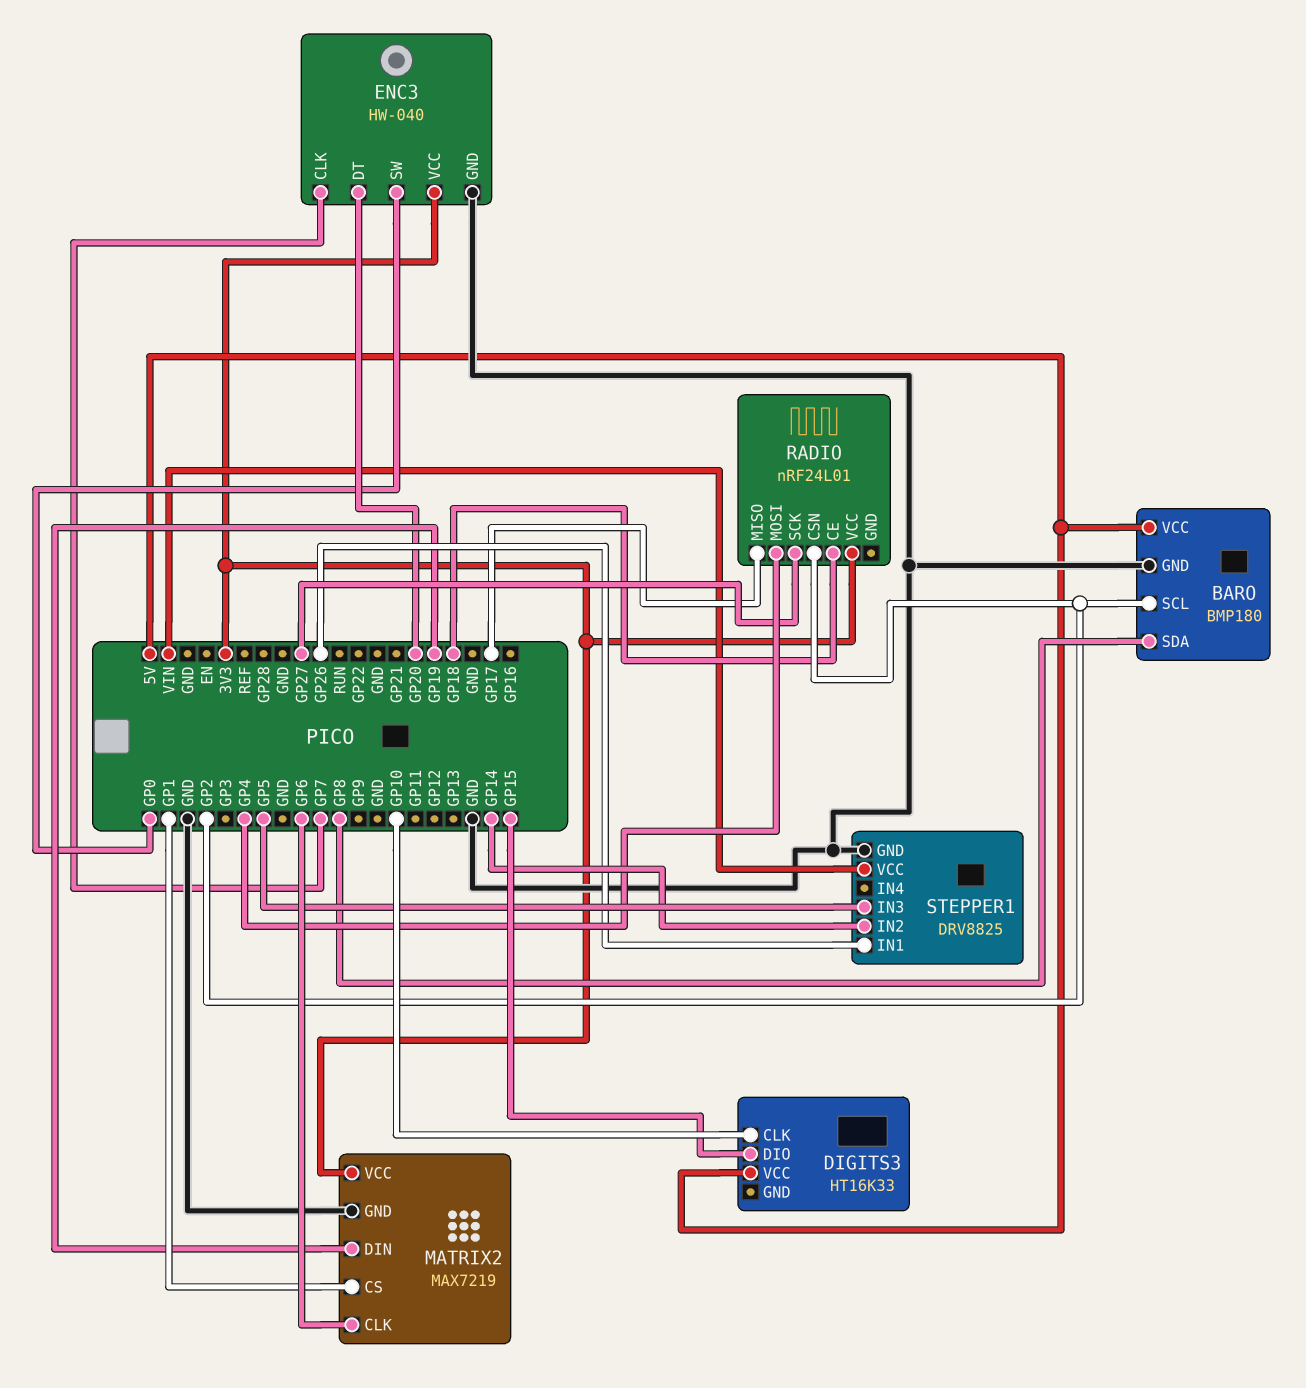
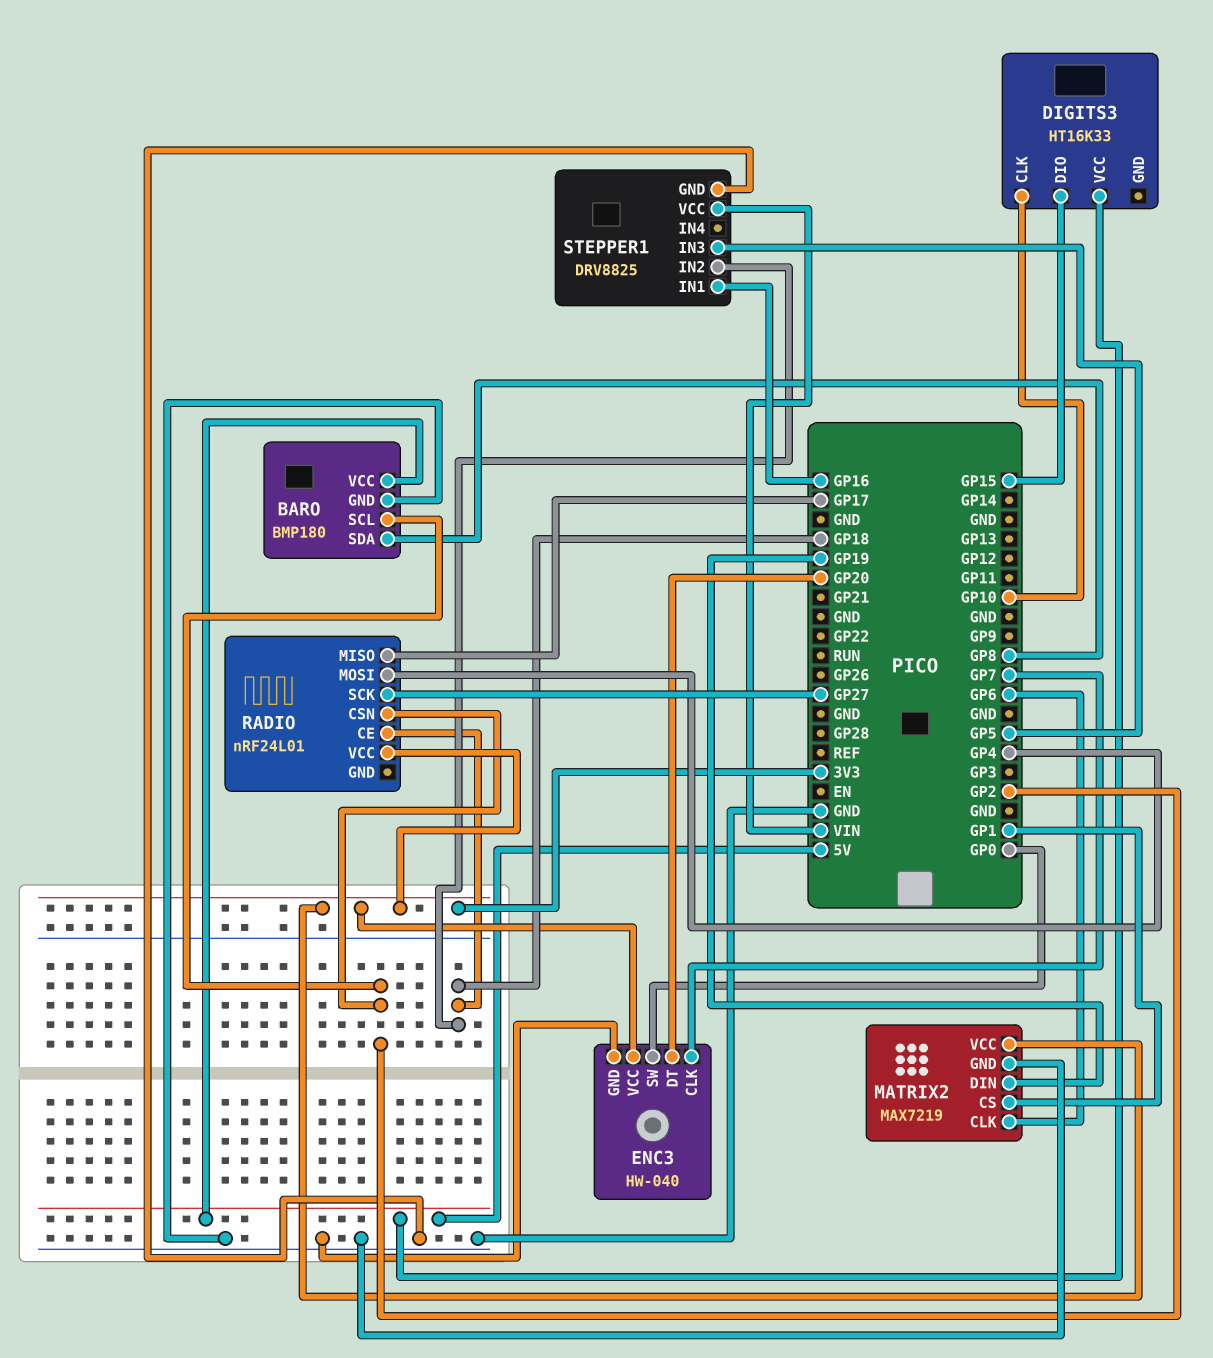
STEPPER1 pin IN1: GP26 -> GP16
STEPPER1 pin IN2: GP14 -> GP18

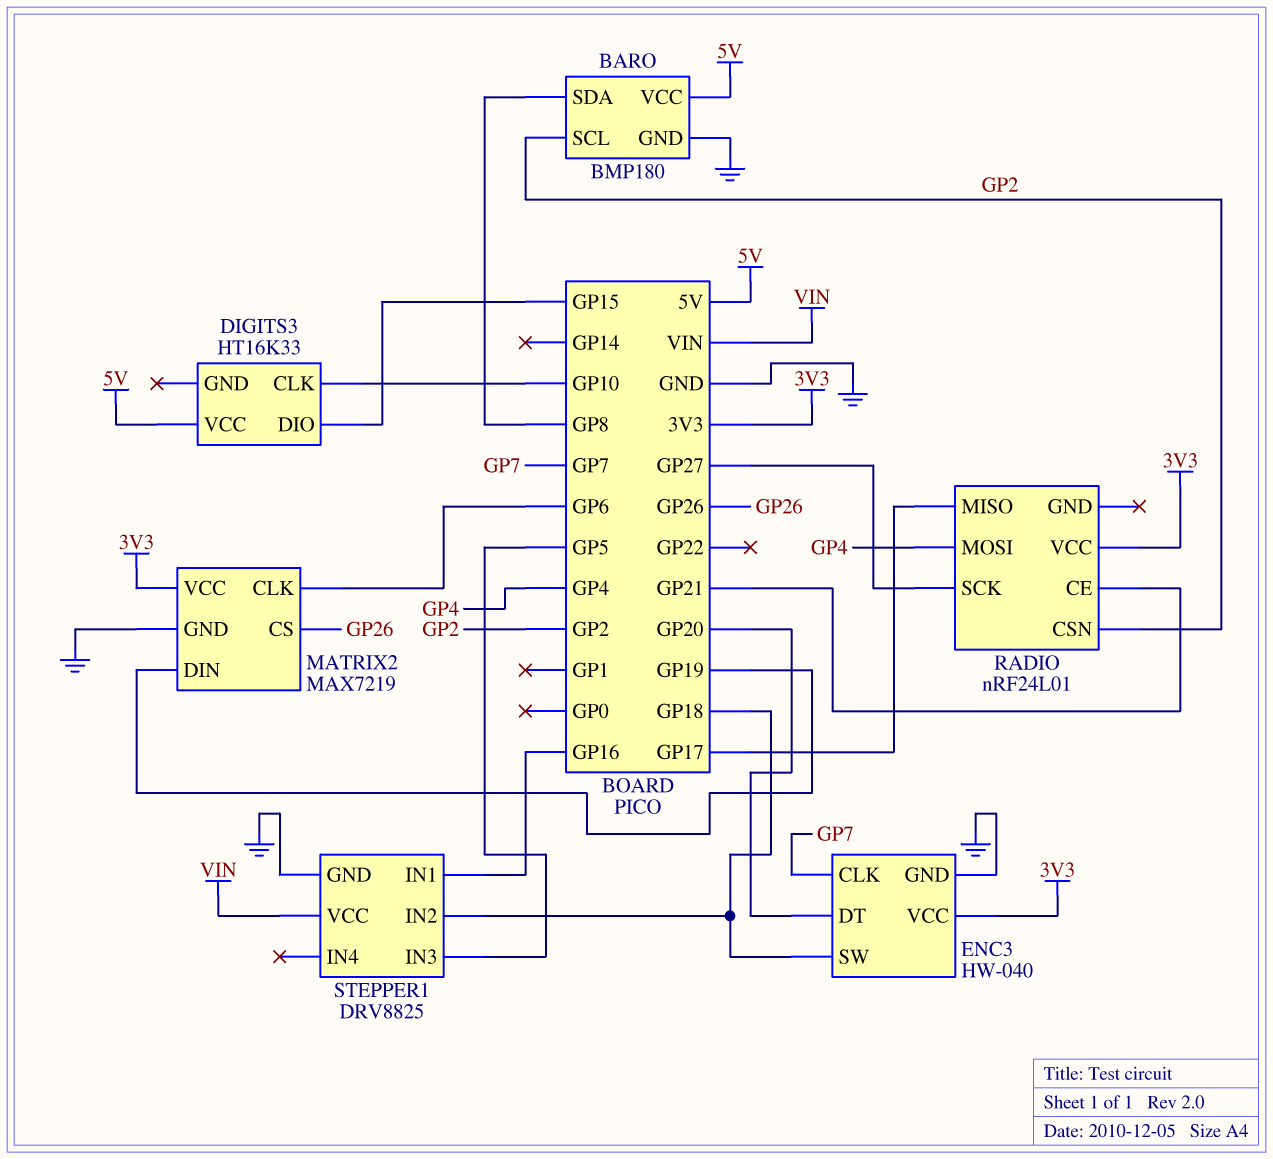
ENC3 pin SW: GP0 -> GP18
MATRIX2 pin CS: GP1 -> GP26
RADIO pin CE: GP18 -> GP21

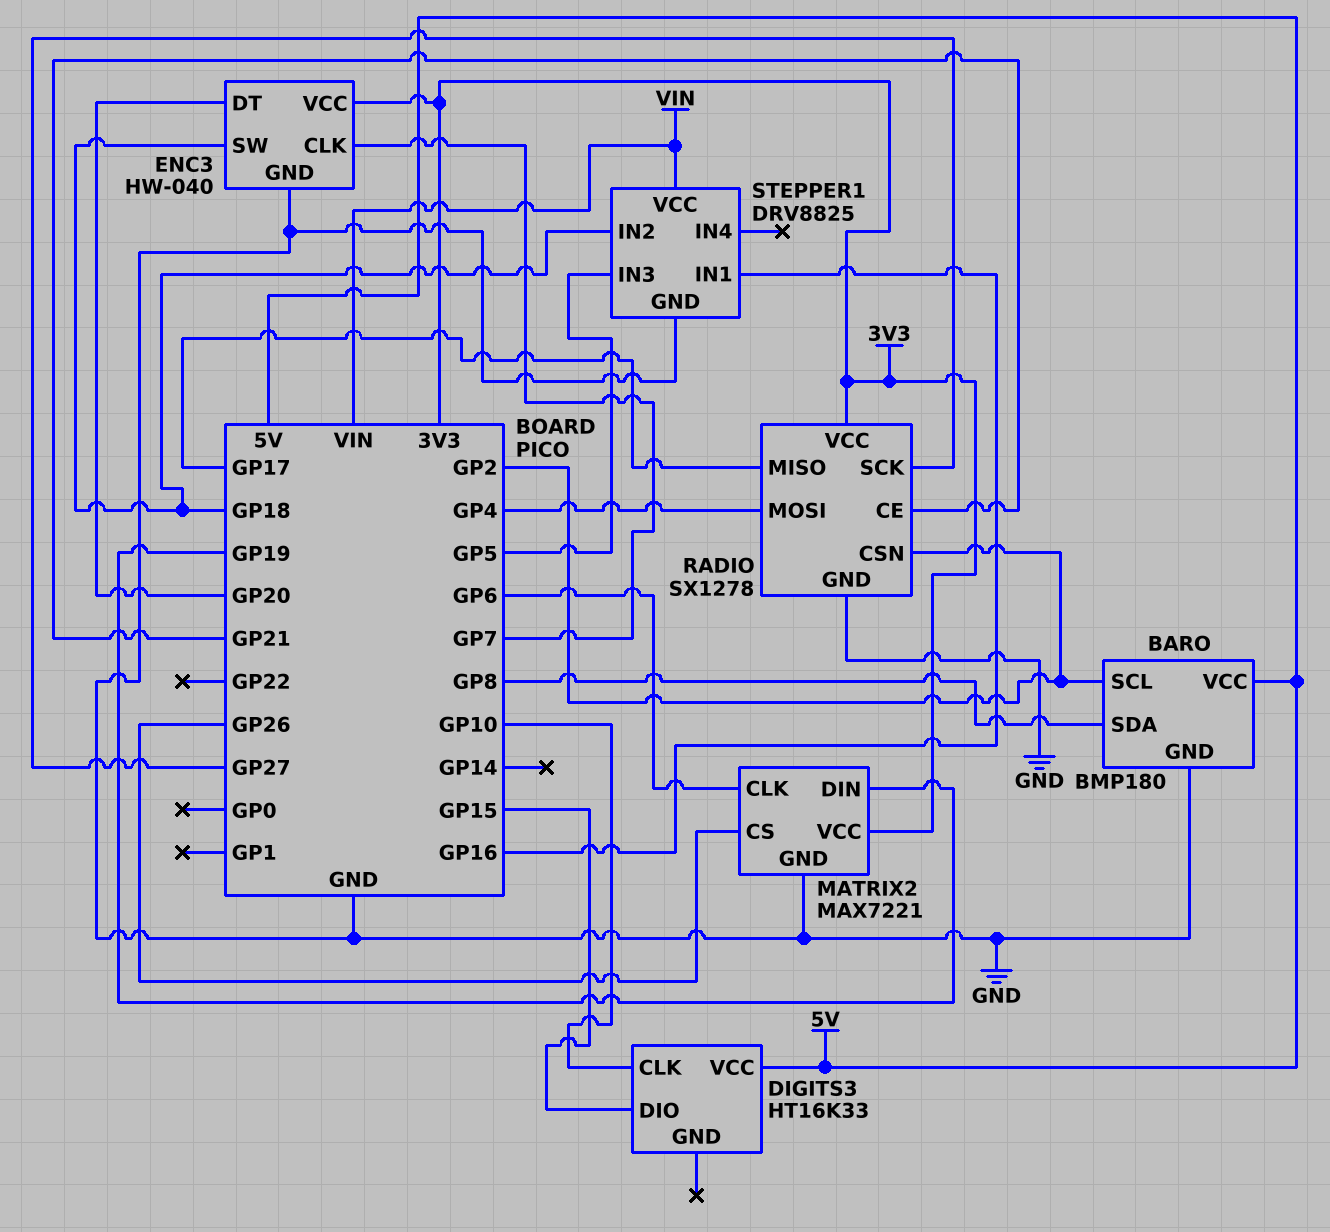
MATRIX2: MAX7219 -> MAX7221
RADIO: nRF24L01 -> SX1278
RADIO pin GND: none -> GND

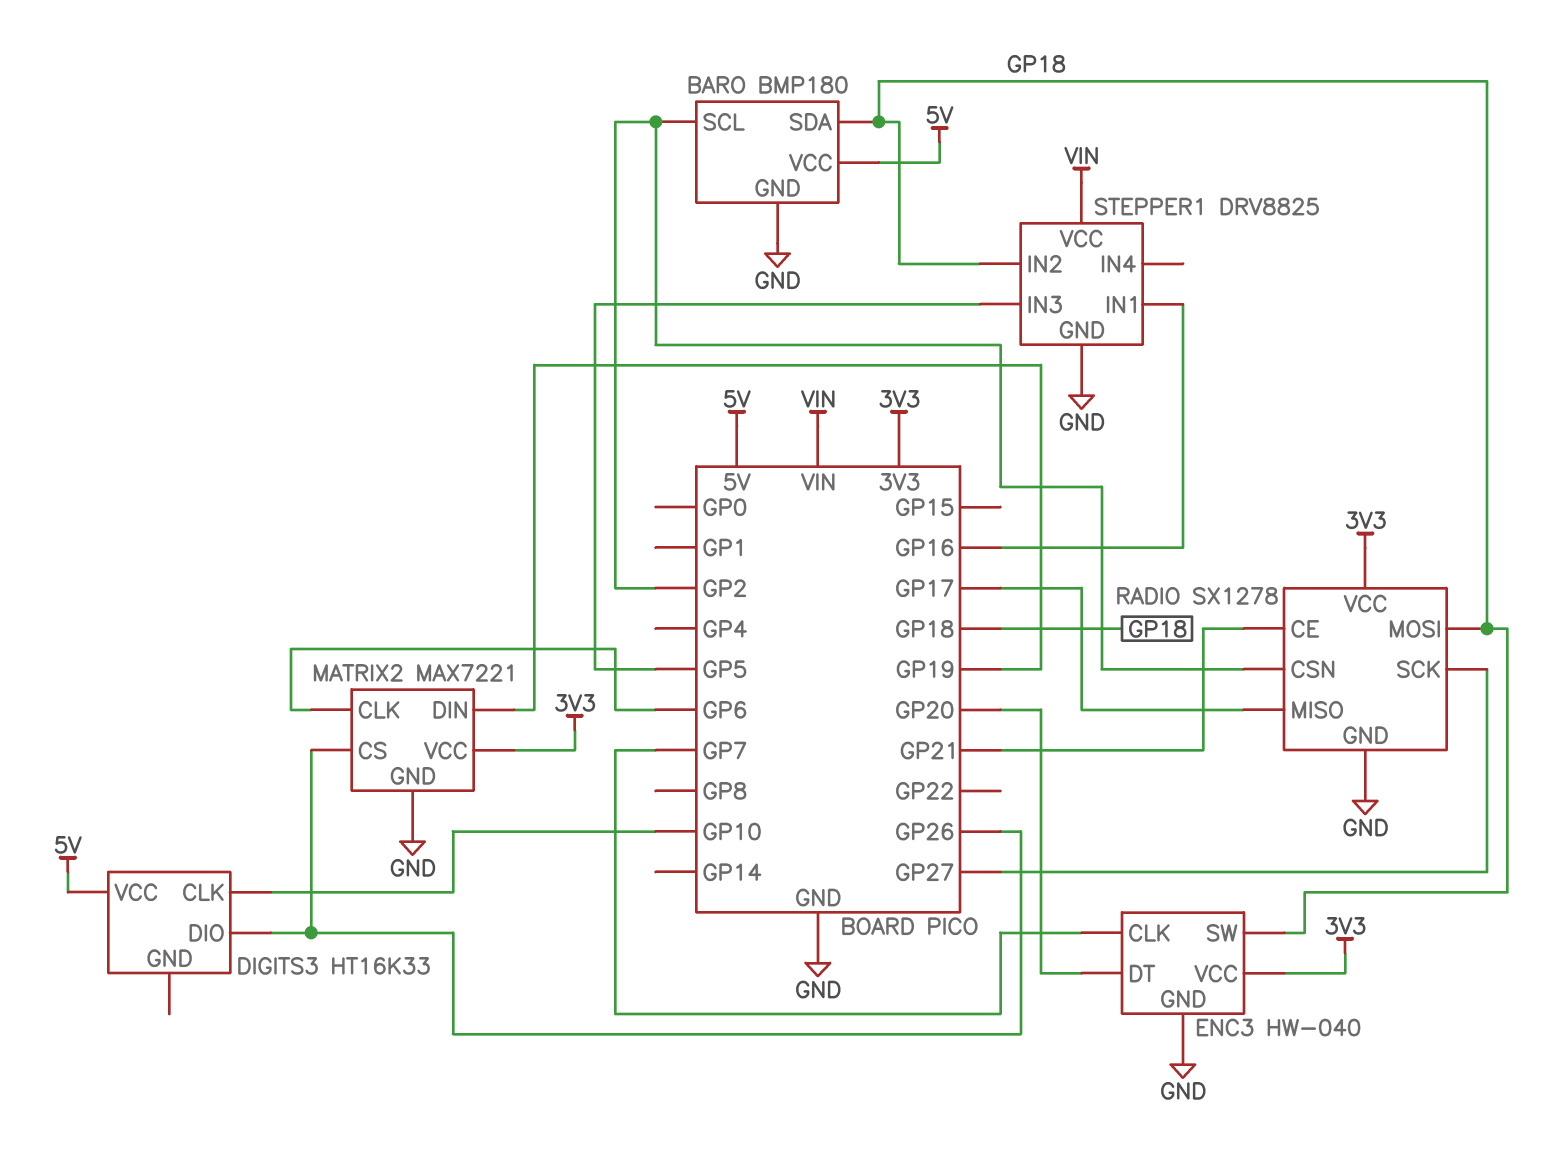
BARO pin SDA: GP8 -> GP18
DIGITS3 pin DIO: GP15 -> GP26
RADIO pin MOSI: GP4 -> GP18

